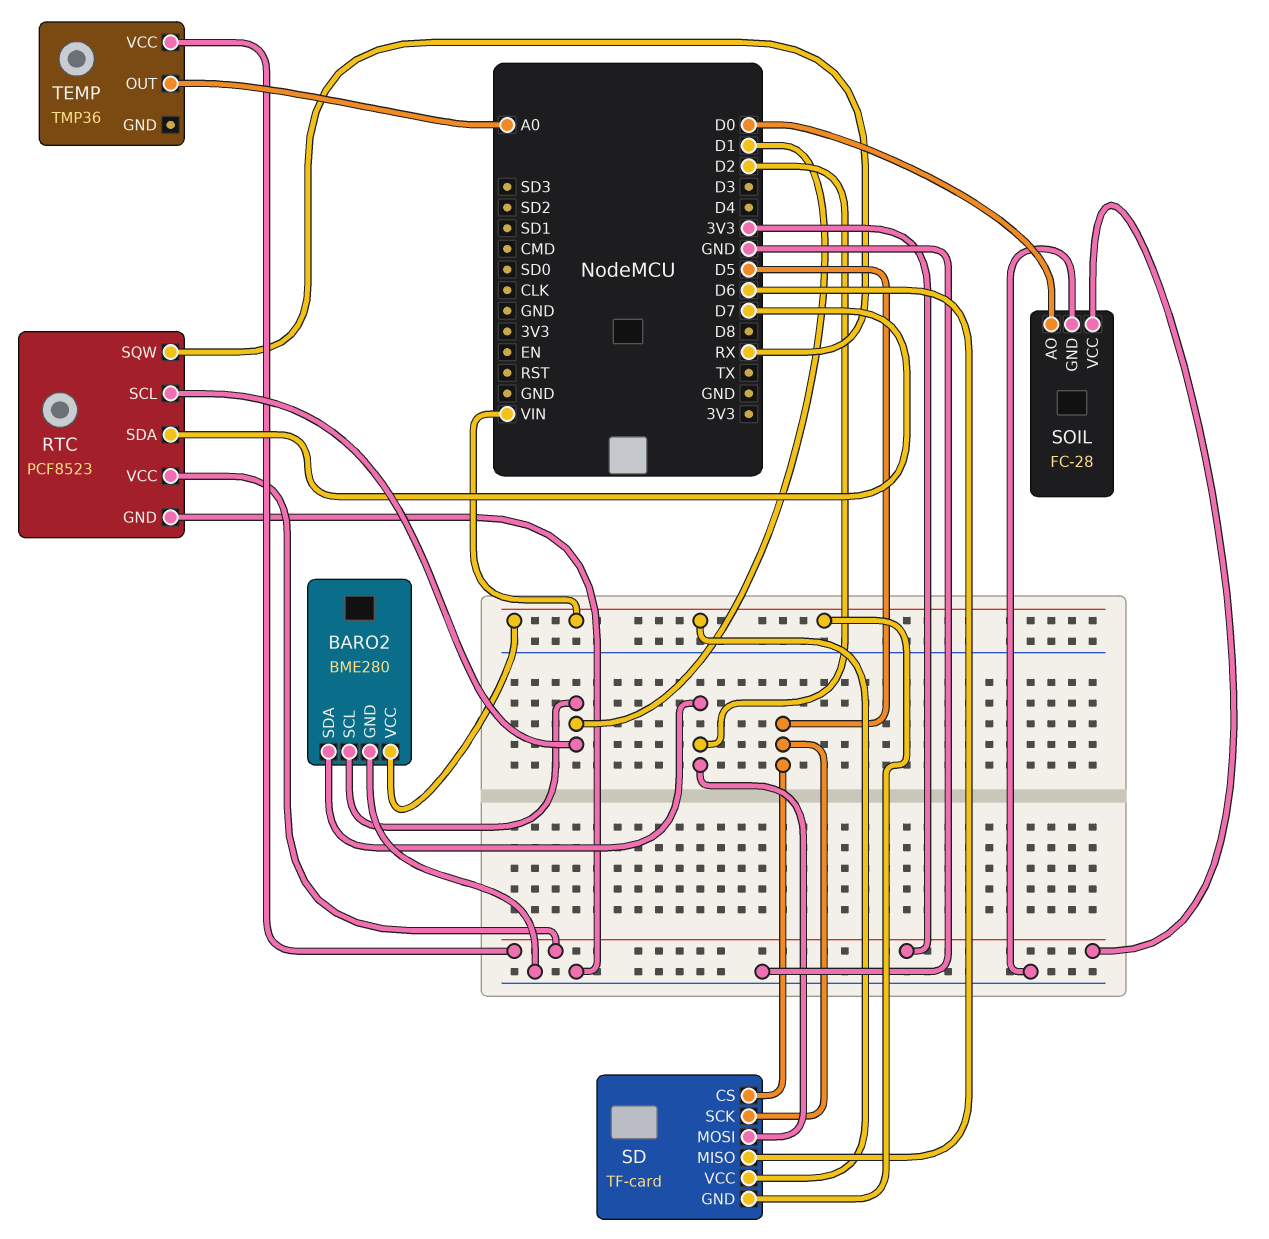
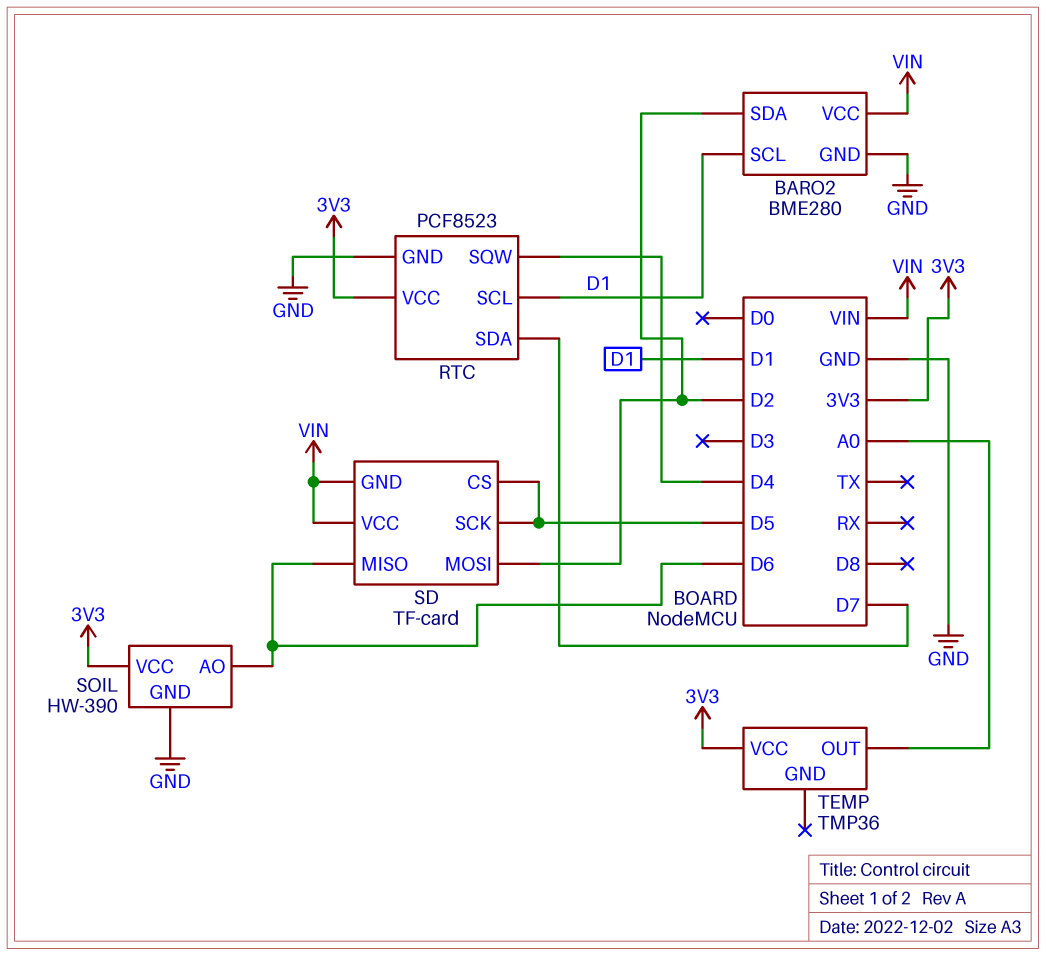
RTC pin SQW: RX -> D4
SOIL: FC-28 -> HW-390
SOIL pin AO: D0 -> D6

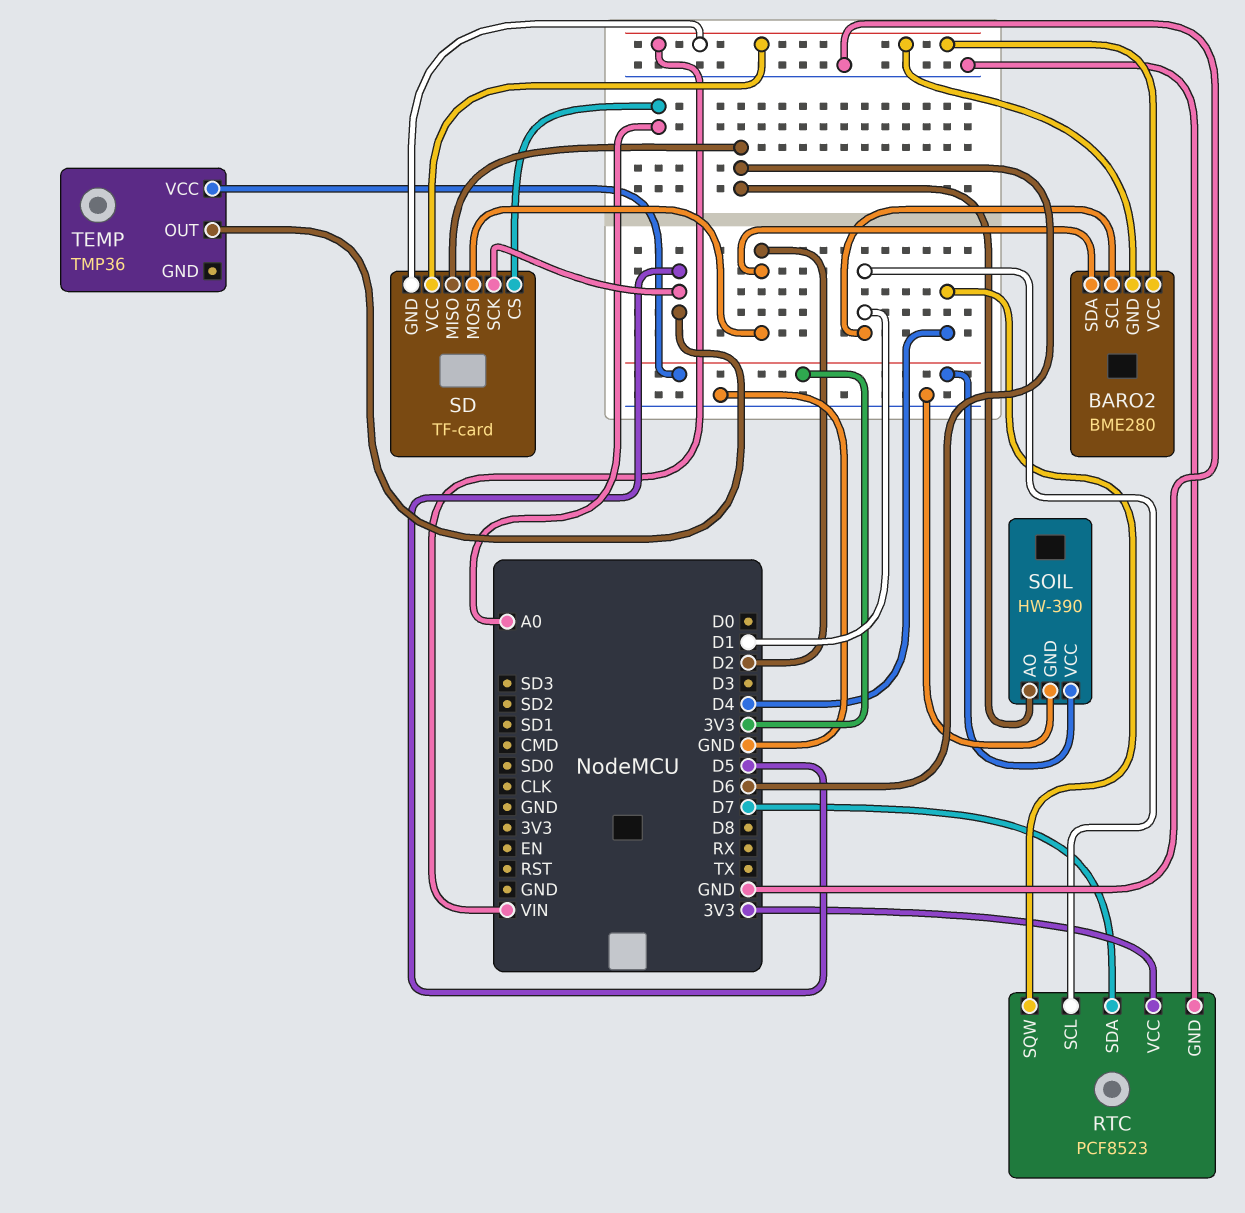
BARO2 pin GND: GND -> VIN
SD pin CS: D5 -> A0
TEMP pin OUT: A0 -> D5

